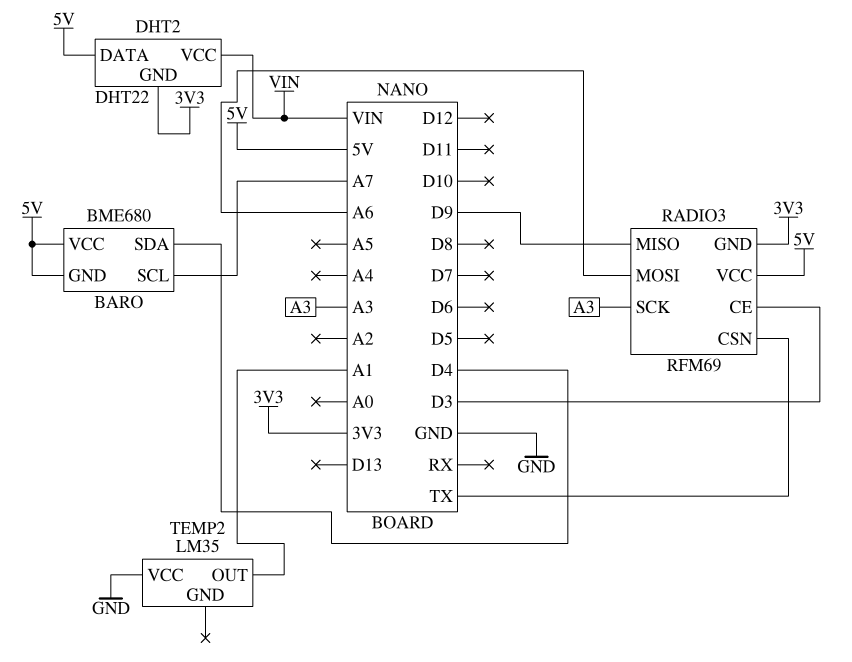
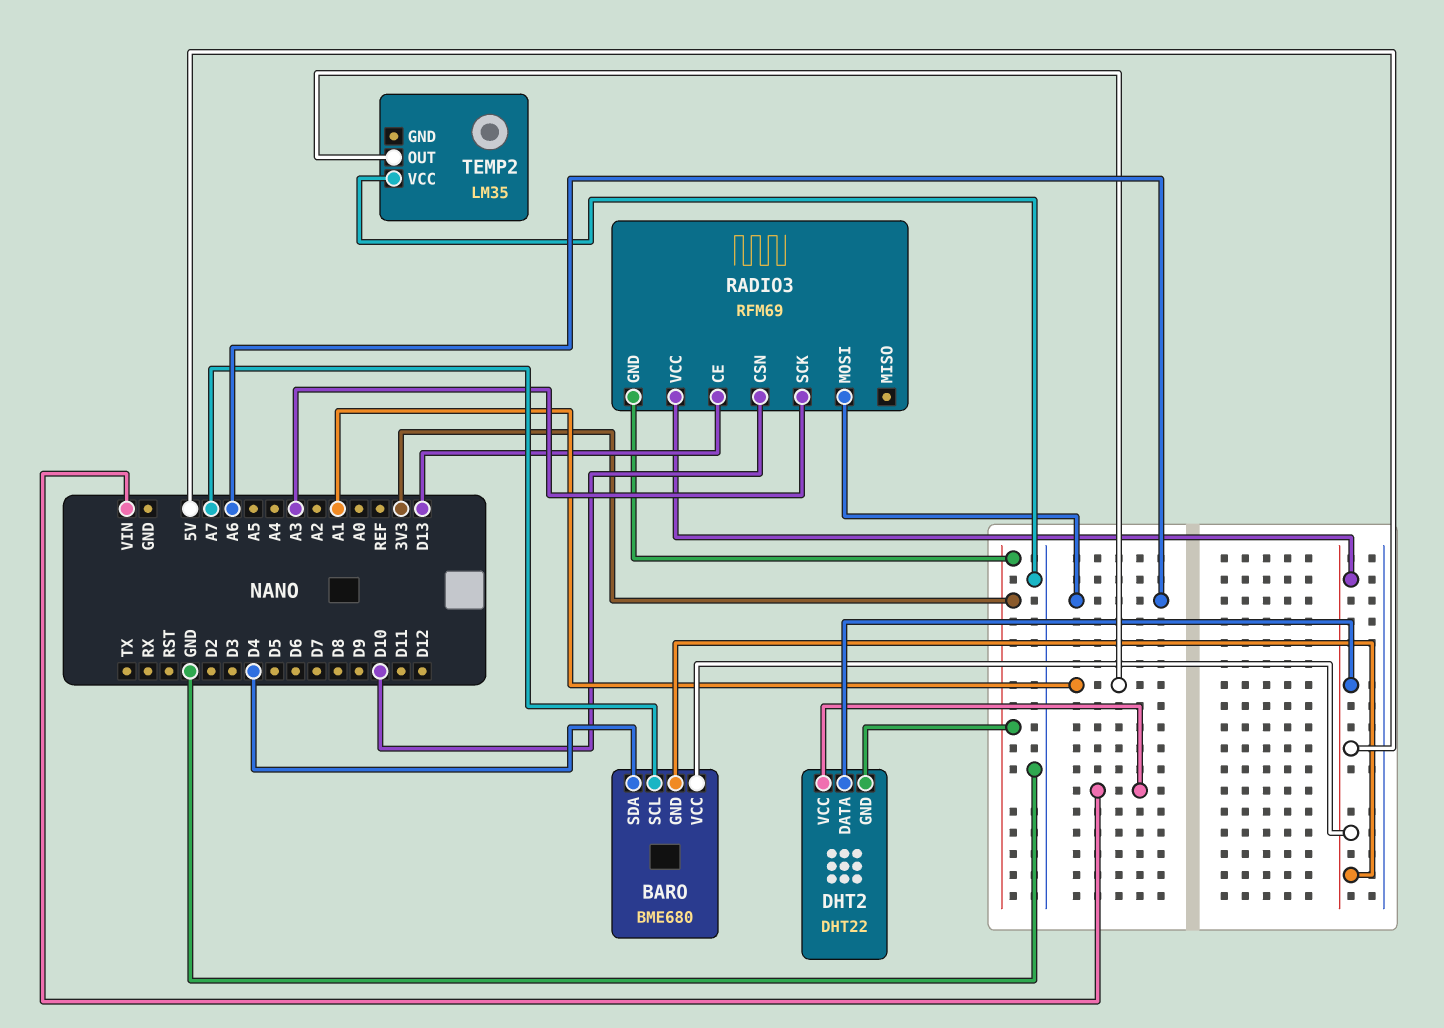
RADIO3 pin CE: D3 -> D13
RADIO3 pin CSN: TX -> D10
RADIO3 pin MISO: D9 -> none

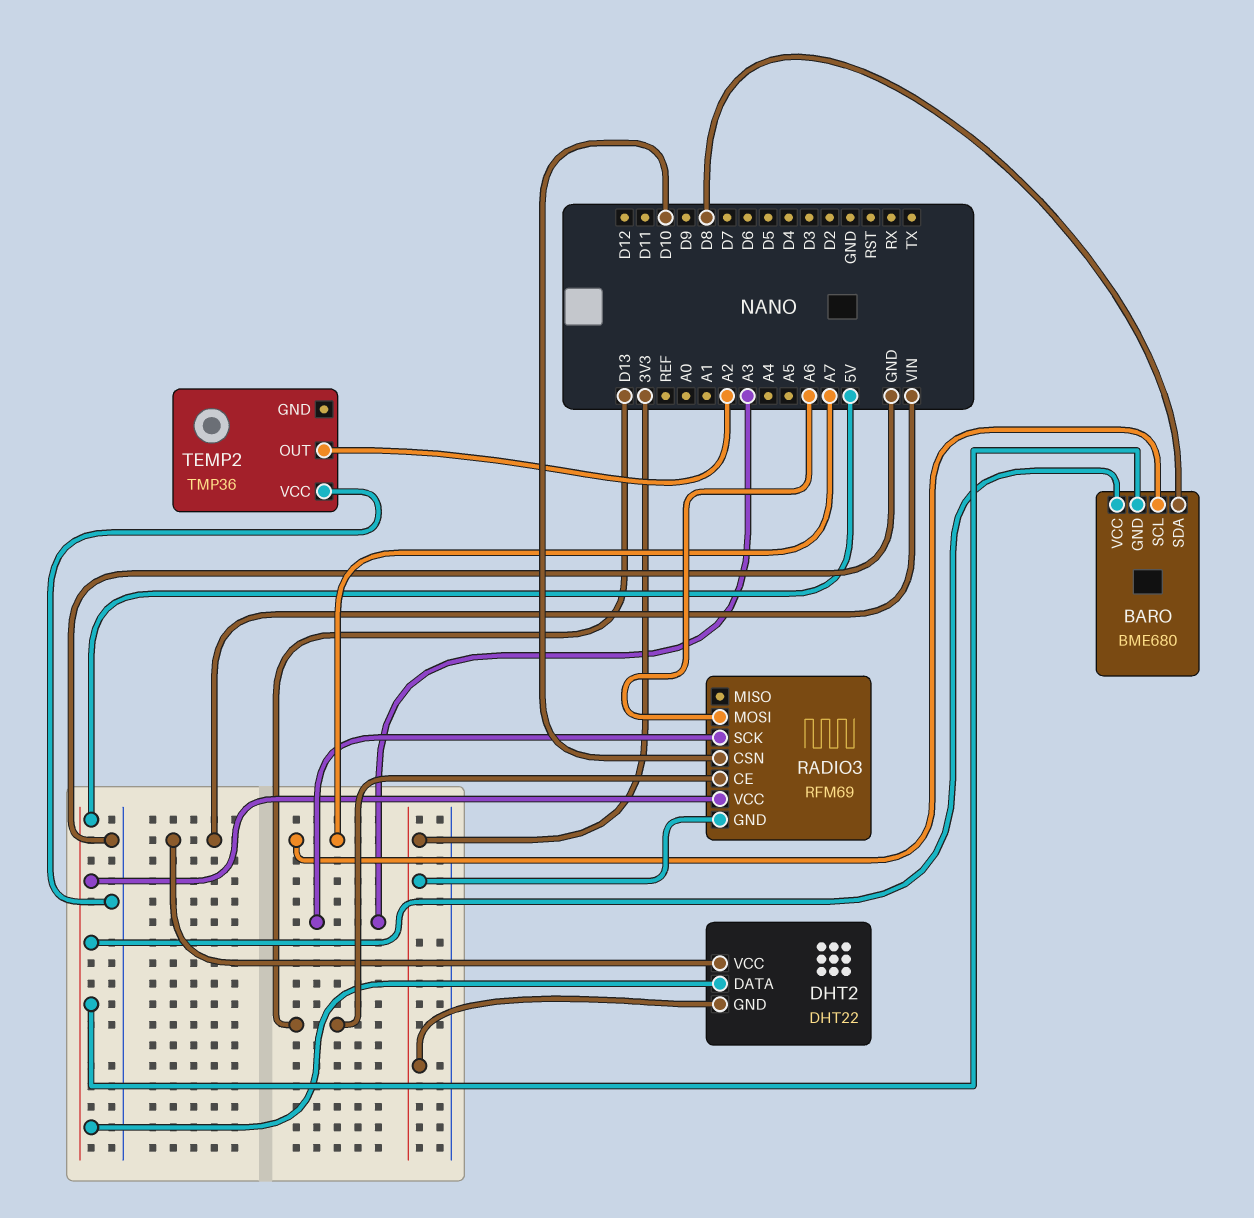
BARO pin SDA: D4 -> D8
TEMP2: LM35 -> TMP36
TEMP2 pin OUT: A1 -> A2

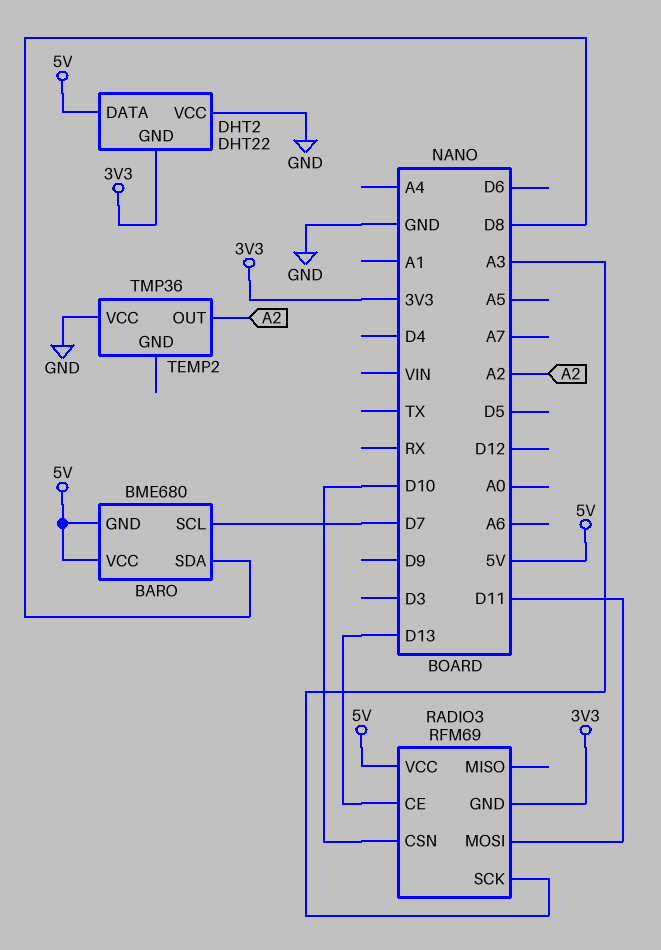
BARO pin SCL: A7 -> D7
DHT2 pin VCC: VIN -> GND
RADIO3 pin MOSI: A6 -> D11

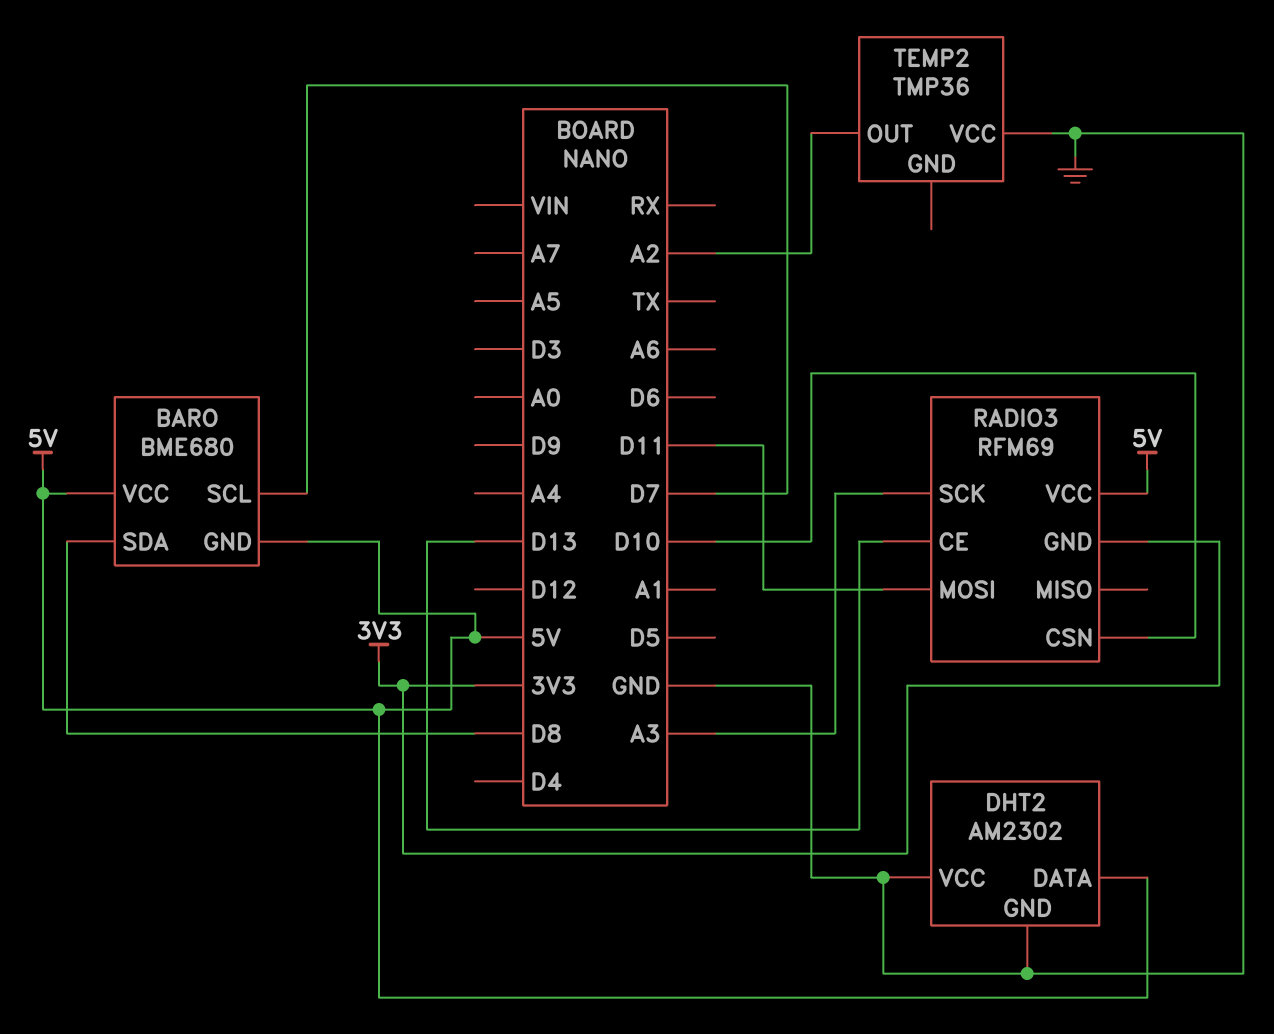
DHT2: DHT22 -> AM2302
DHT2 pin GND: 3V3 -> GND

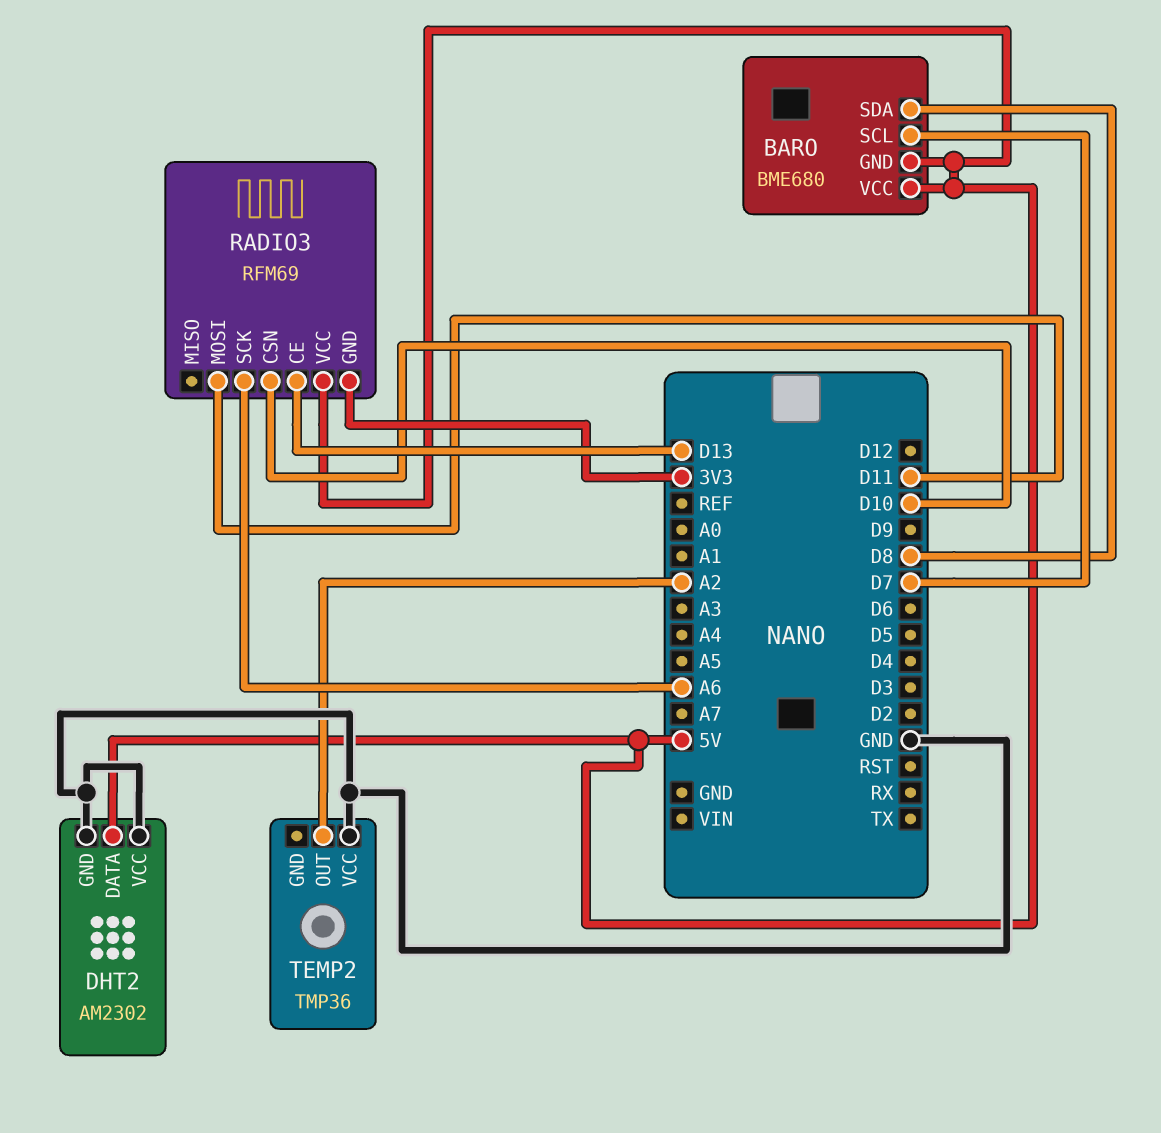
RADIO3 pin SCK: A3 -> A6

